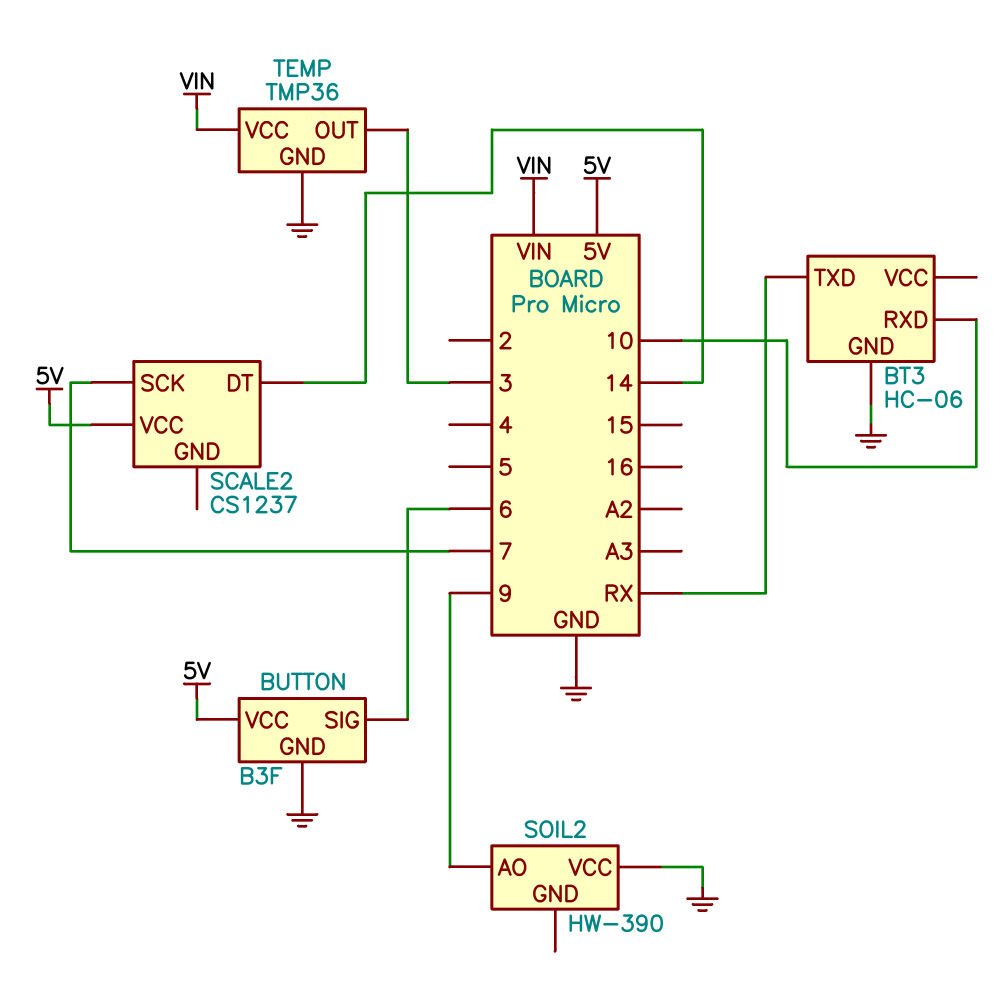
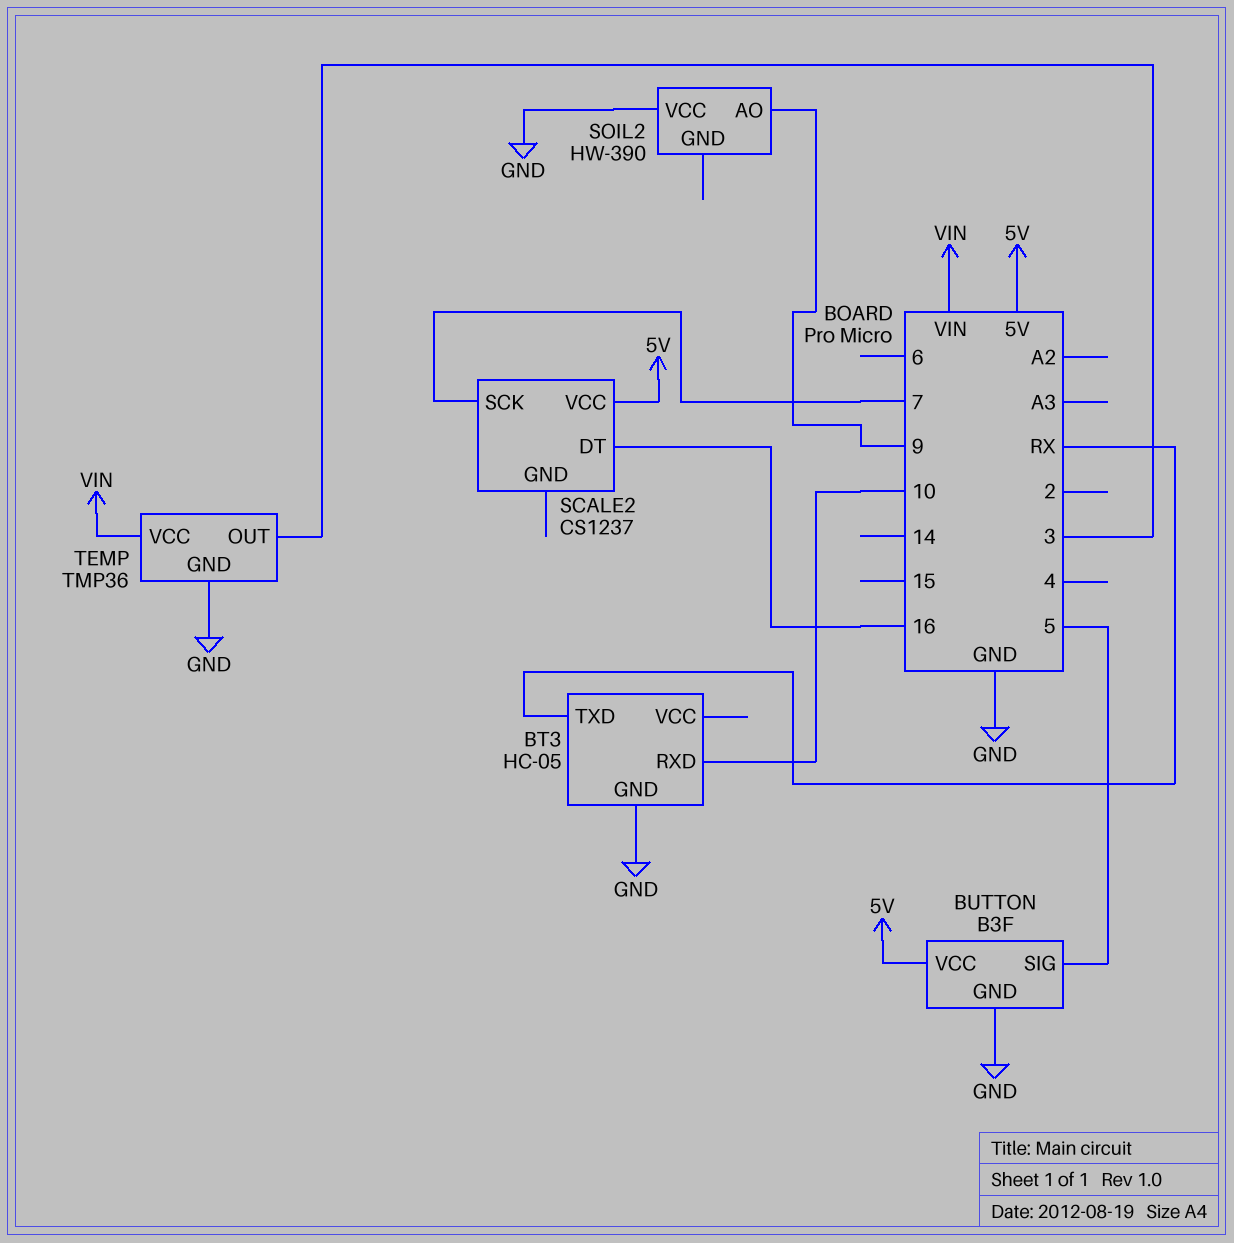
BT3: HC-06 -> HC-05
BUTTON pin SIG: 6 -> 5
SCALE2 pin DT: 14 -> 16

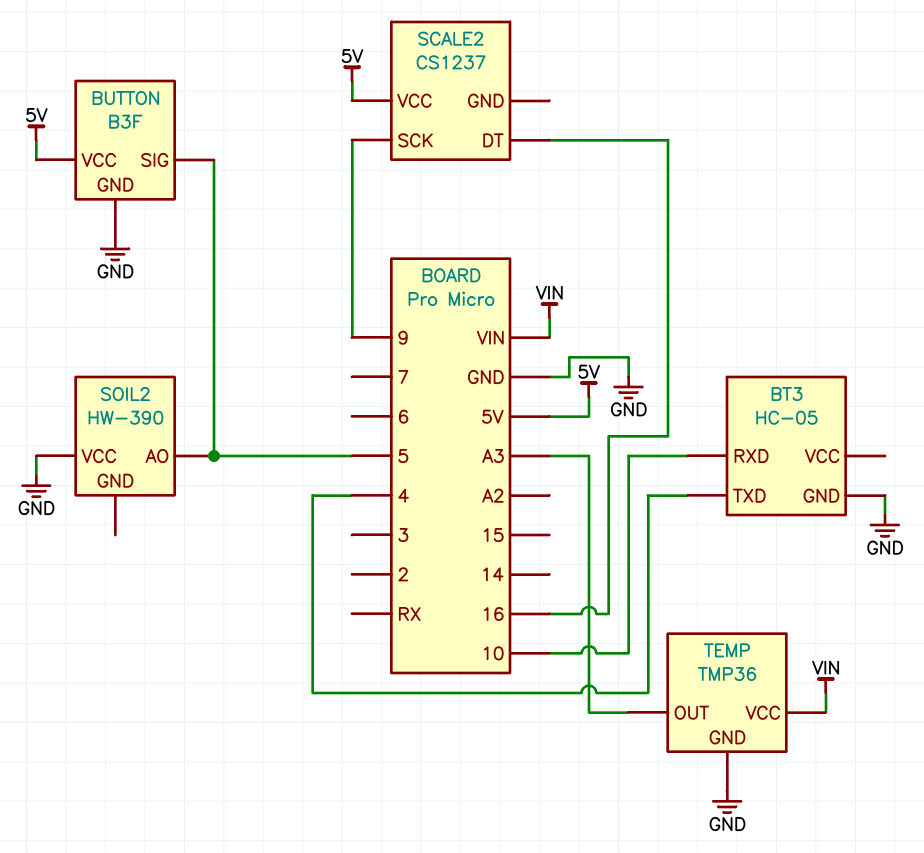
BT3 pin TXD: RX -> 4
SCALE2 pin SCK: 7 -> 9
SOIL2 pin AO: 9 -> 5
TEMP pin OUT: 3 -> A3

